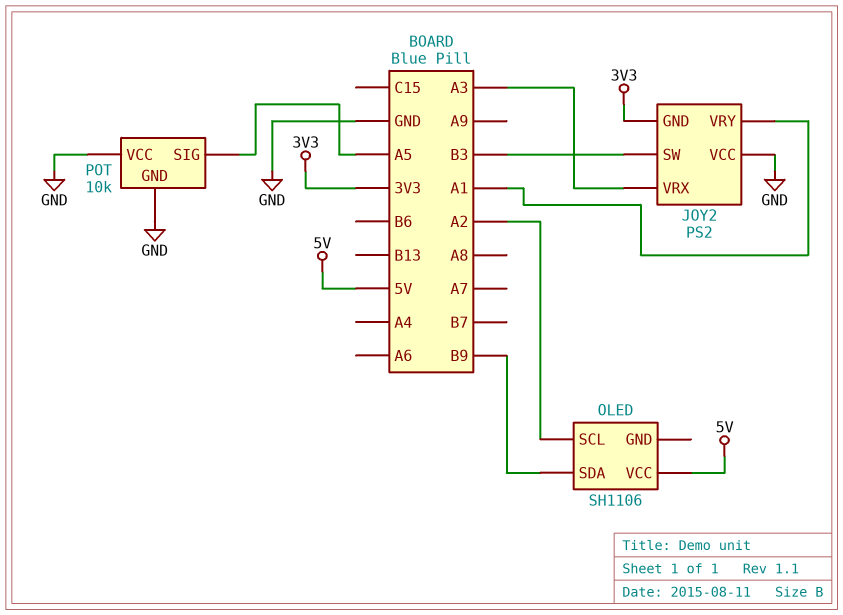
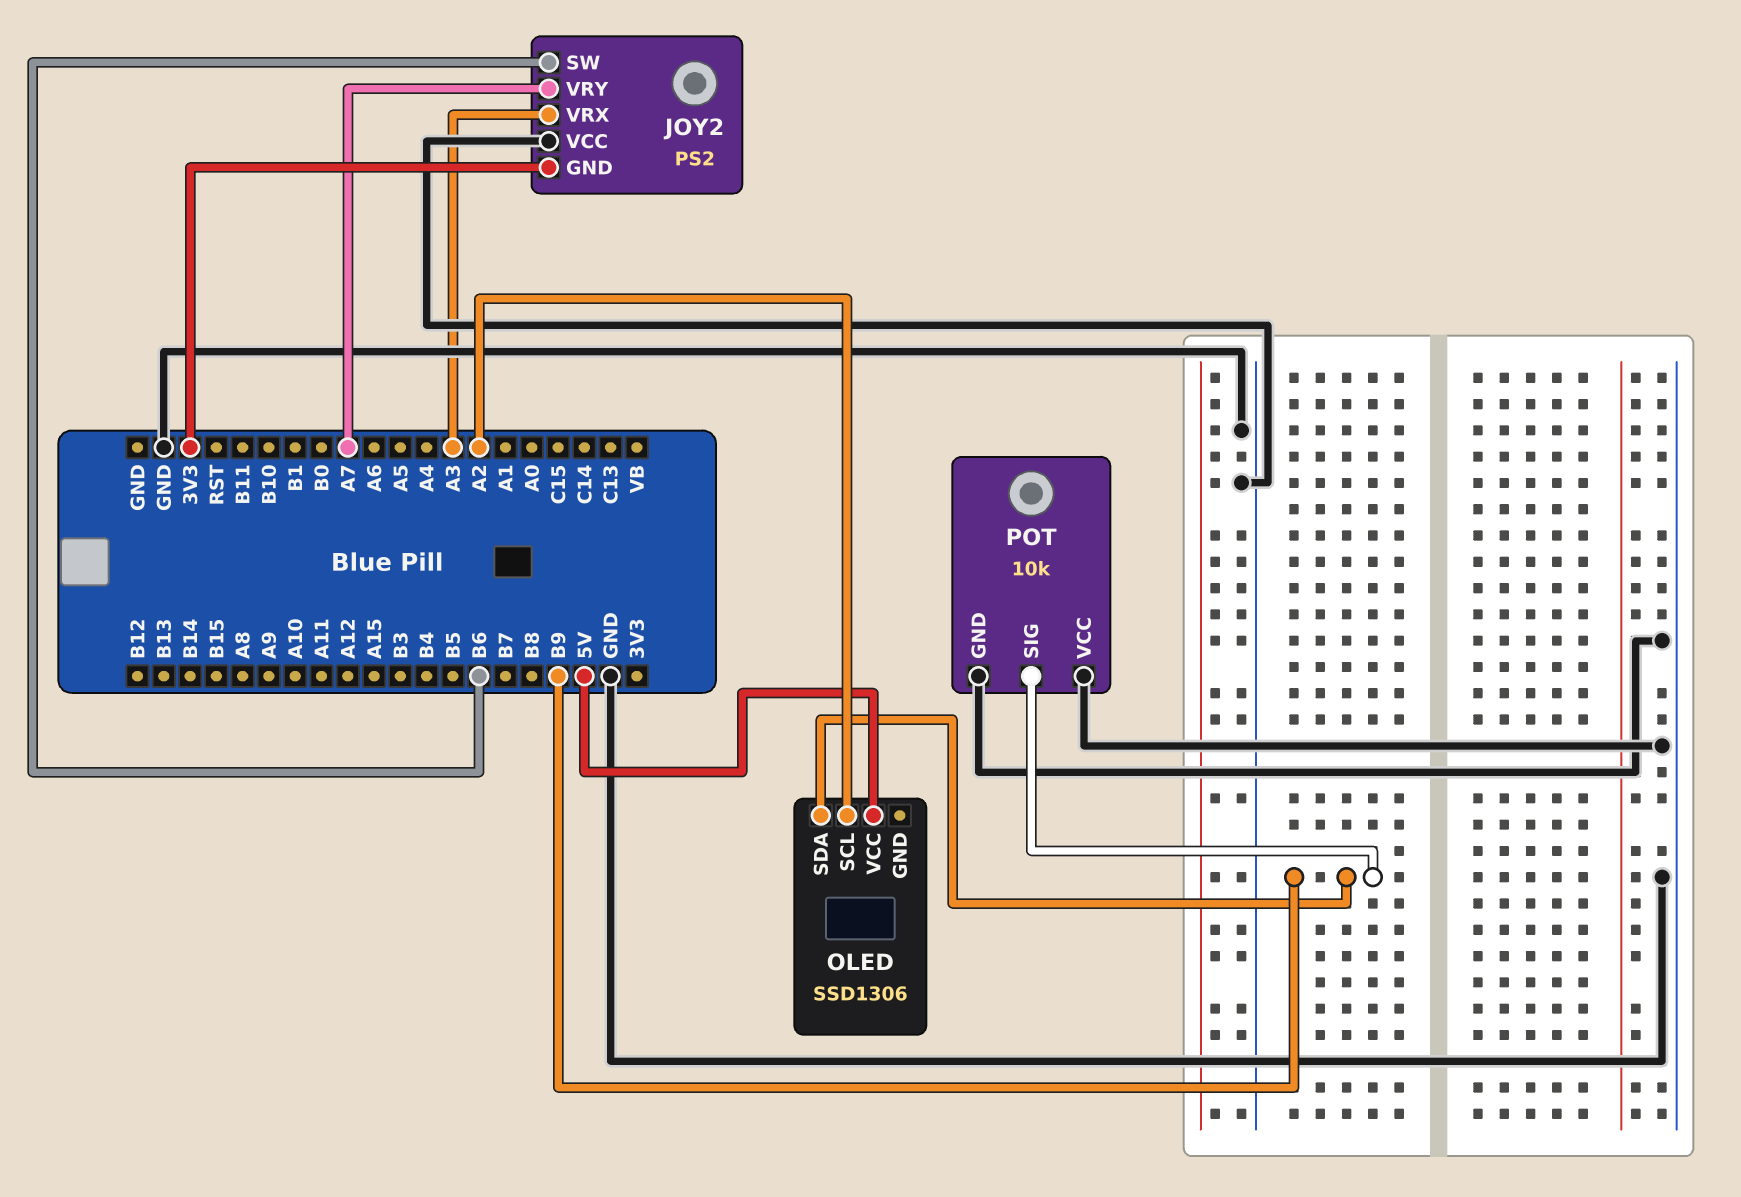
JOY2 pin SW: B3 -> B6
JOY2 pin VRY: A1 -> A7
OLED: SH1106 -> SSD1306
POT pin SIG: A5 -> B9

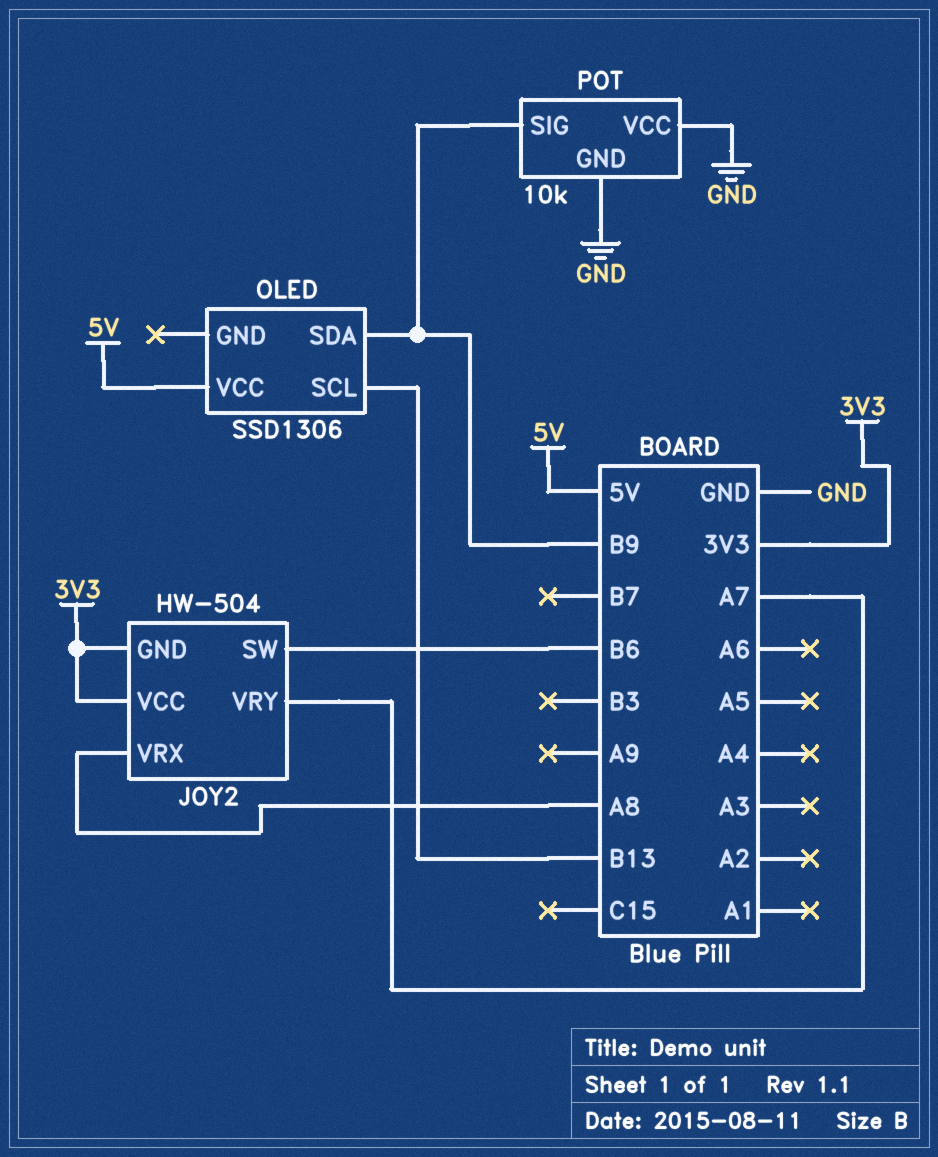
JOY2: PS2 -> HW-504
JOY2 pin VCC: GND -> 3V3
JOY2 pin VRX: A3 -> A8
OLED pin SCL: A2 -> B13

